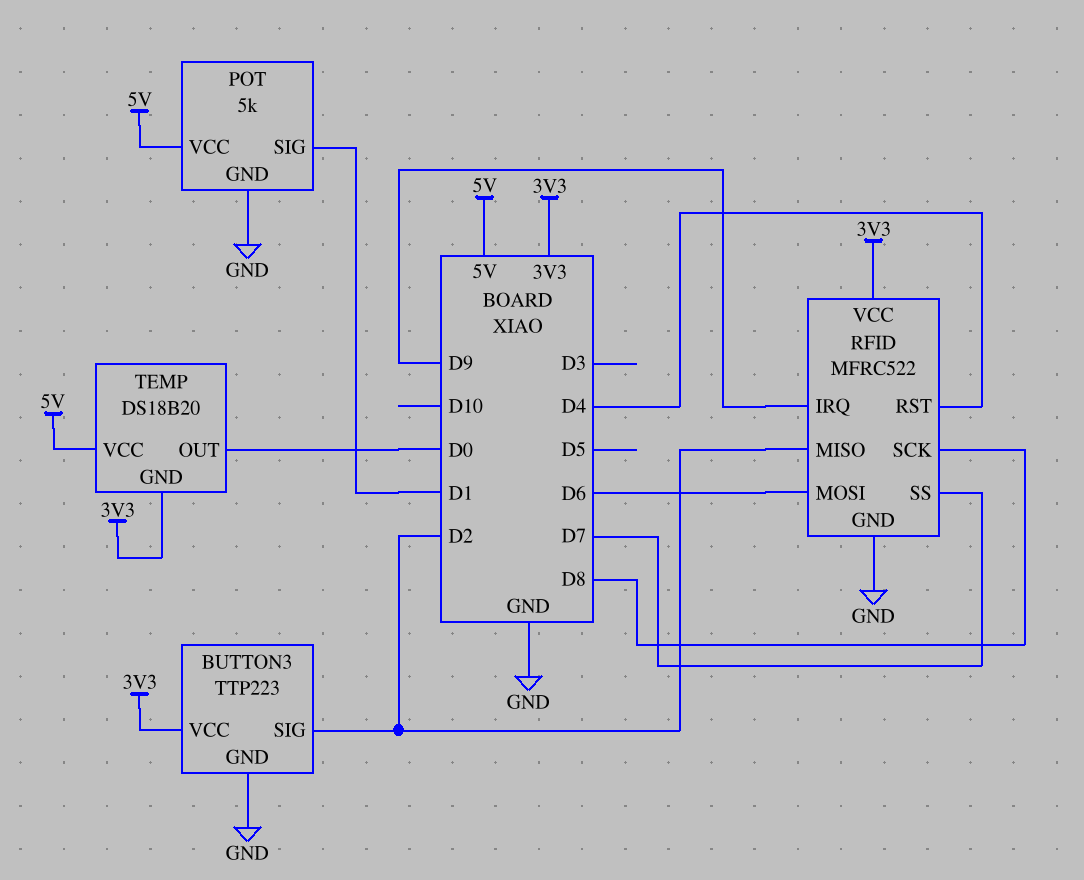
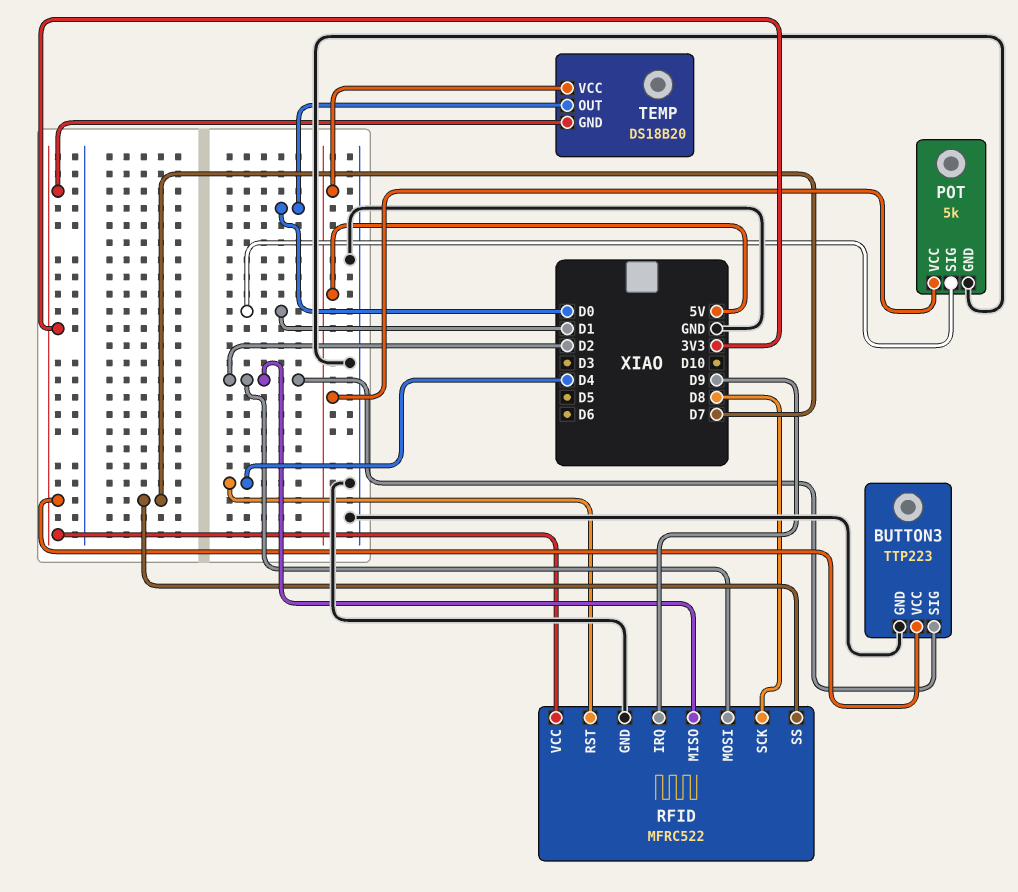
RFID pin MOSI: D6 -> D2

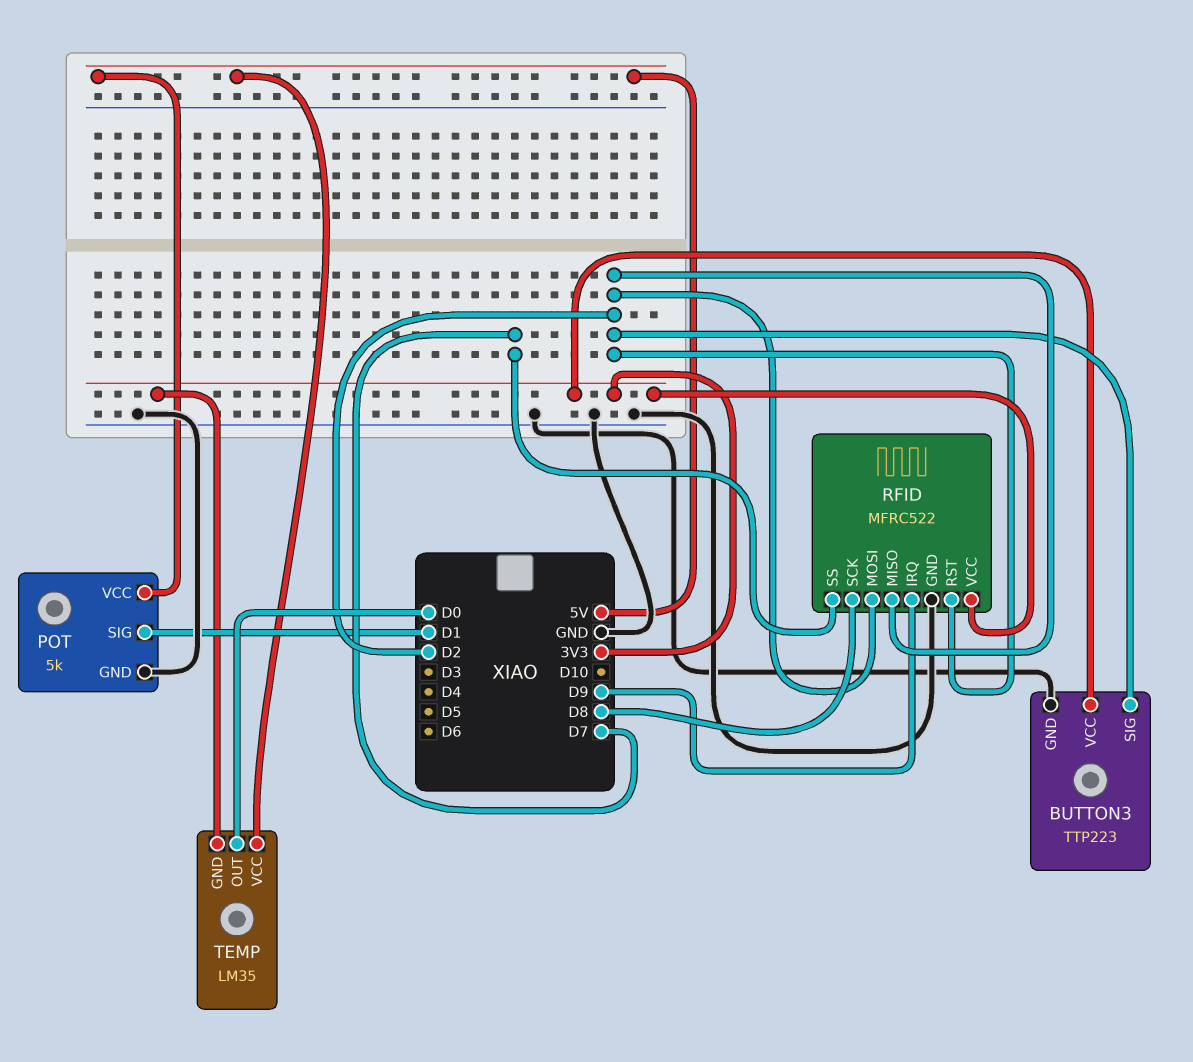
RFID pin RST: D4 -> D2
TEMP: DS18B20 -> LM35

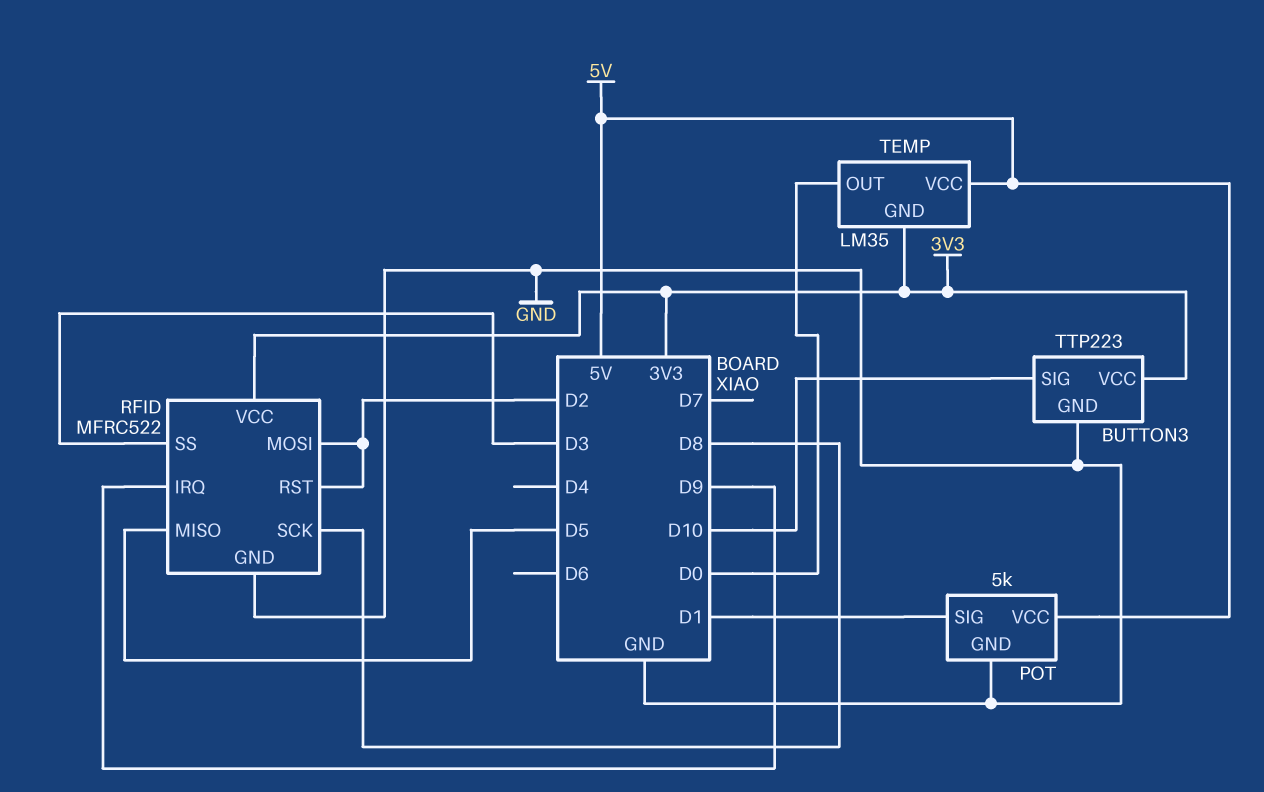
BUTTON3 pin SIG: D2 -> D10
RFID pin MISO: D2 -> D5
RFID pin SS: D7 -> D3

